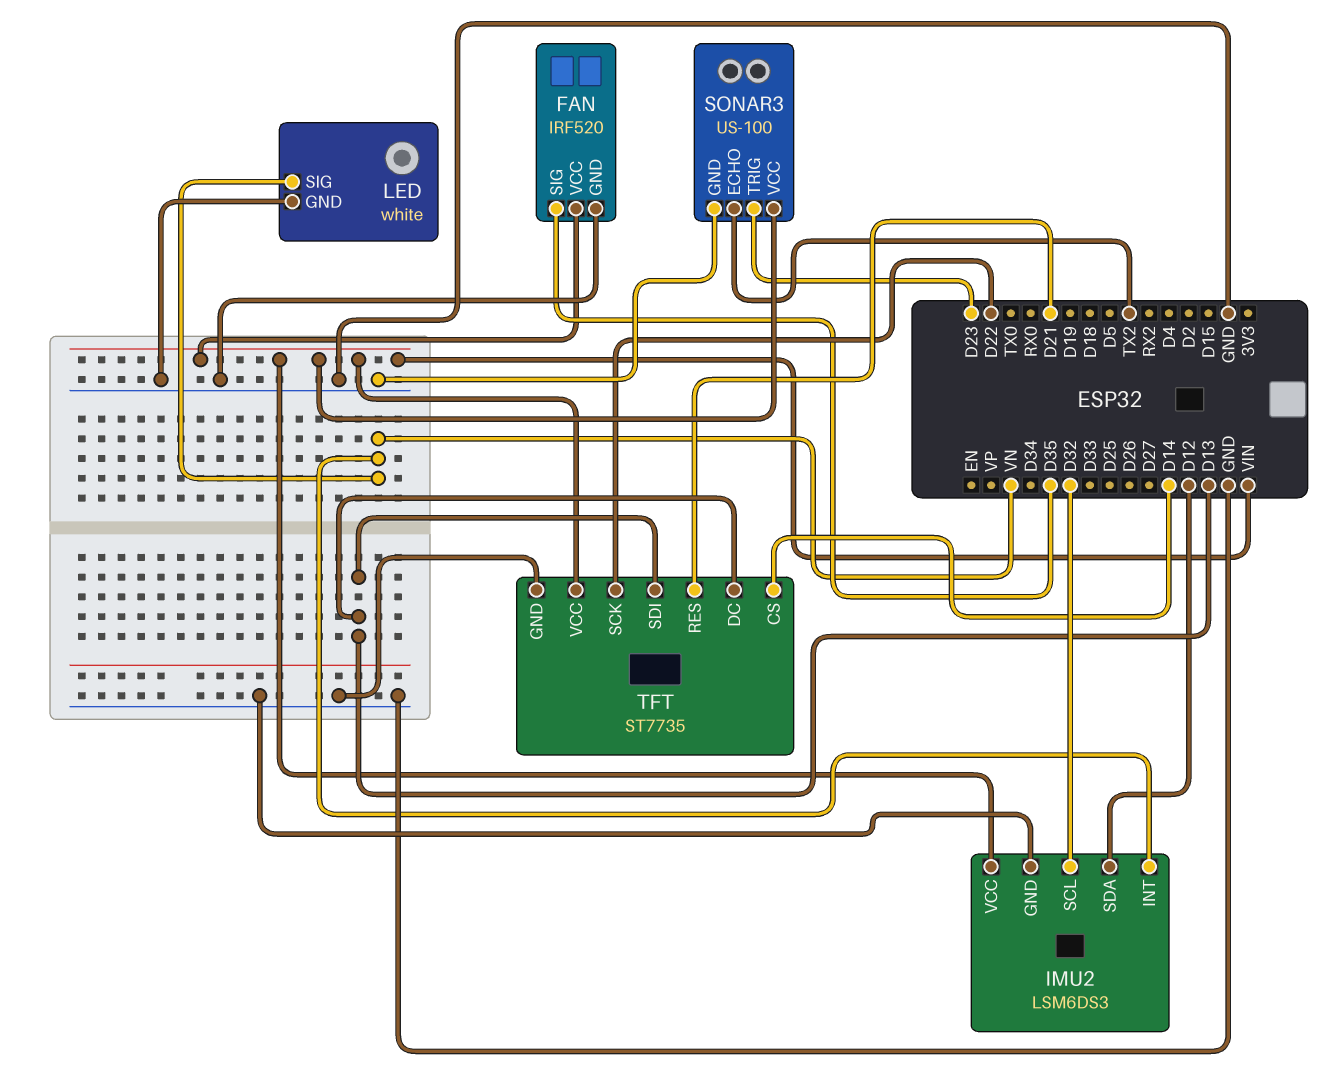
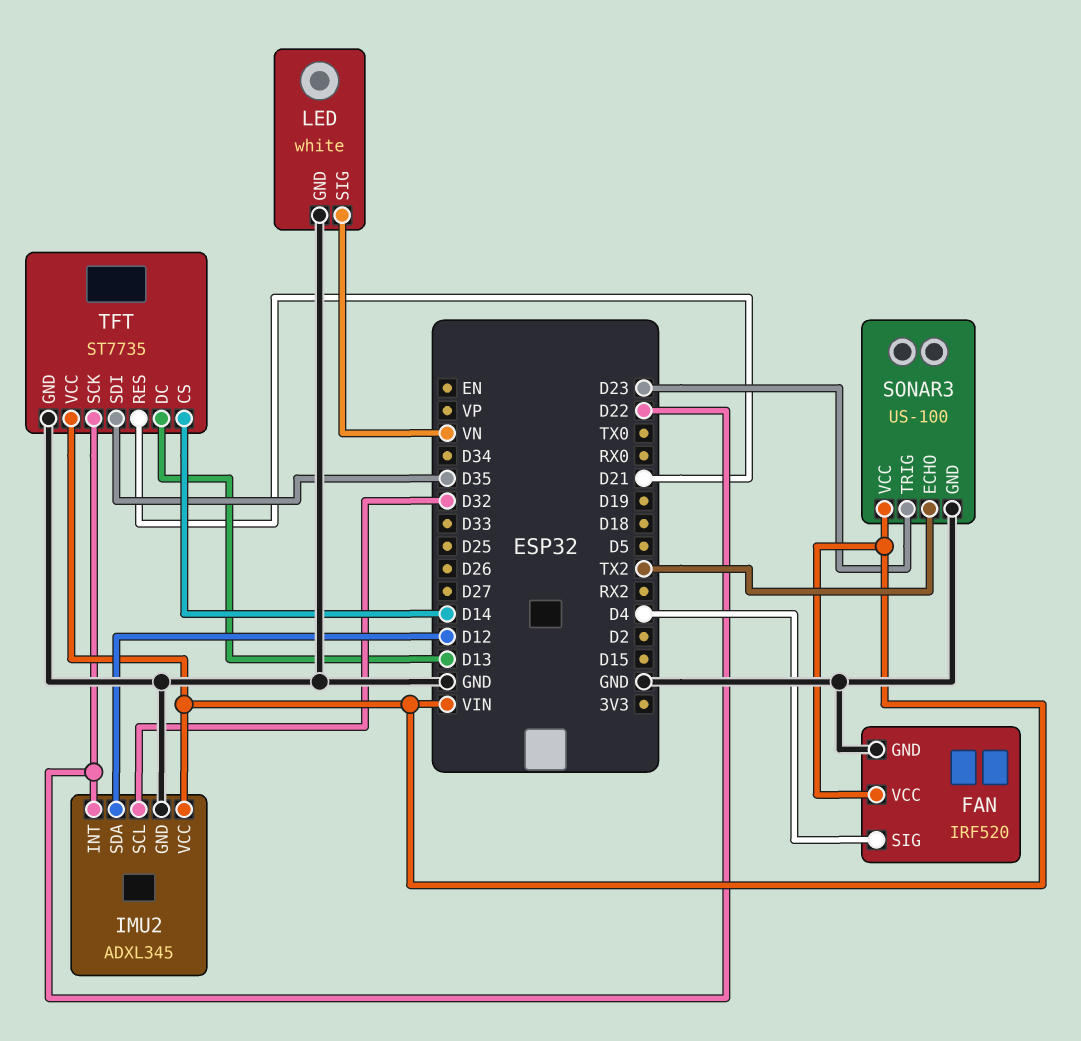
FAN pin SIG: D35 -> D4
IMU2: LSM6DS3 -> ADXL345
IMU2 pin INT: VN -> D22
TFT pin SDI: D13 -> D35

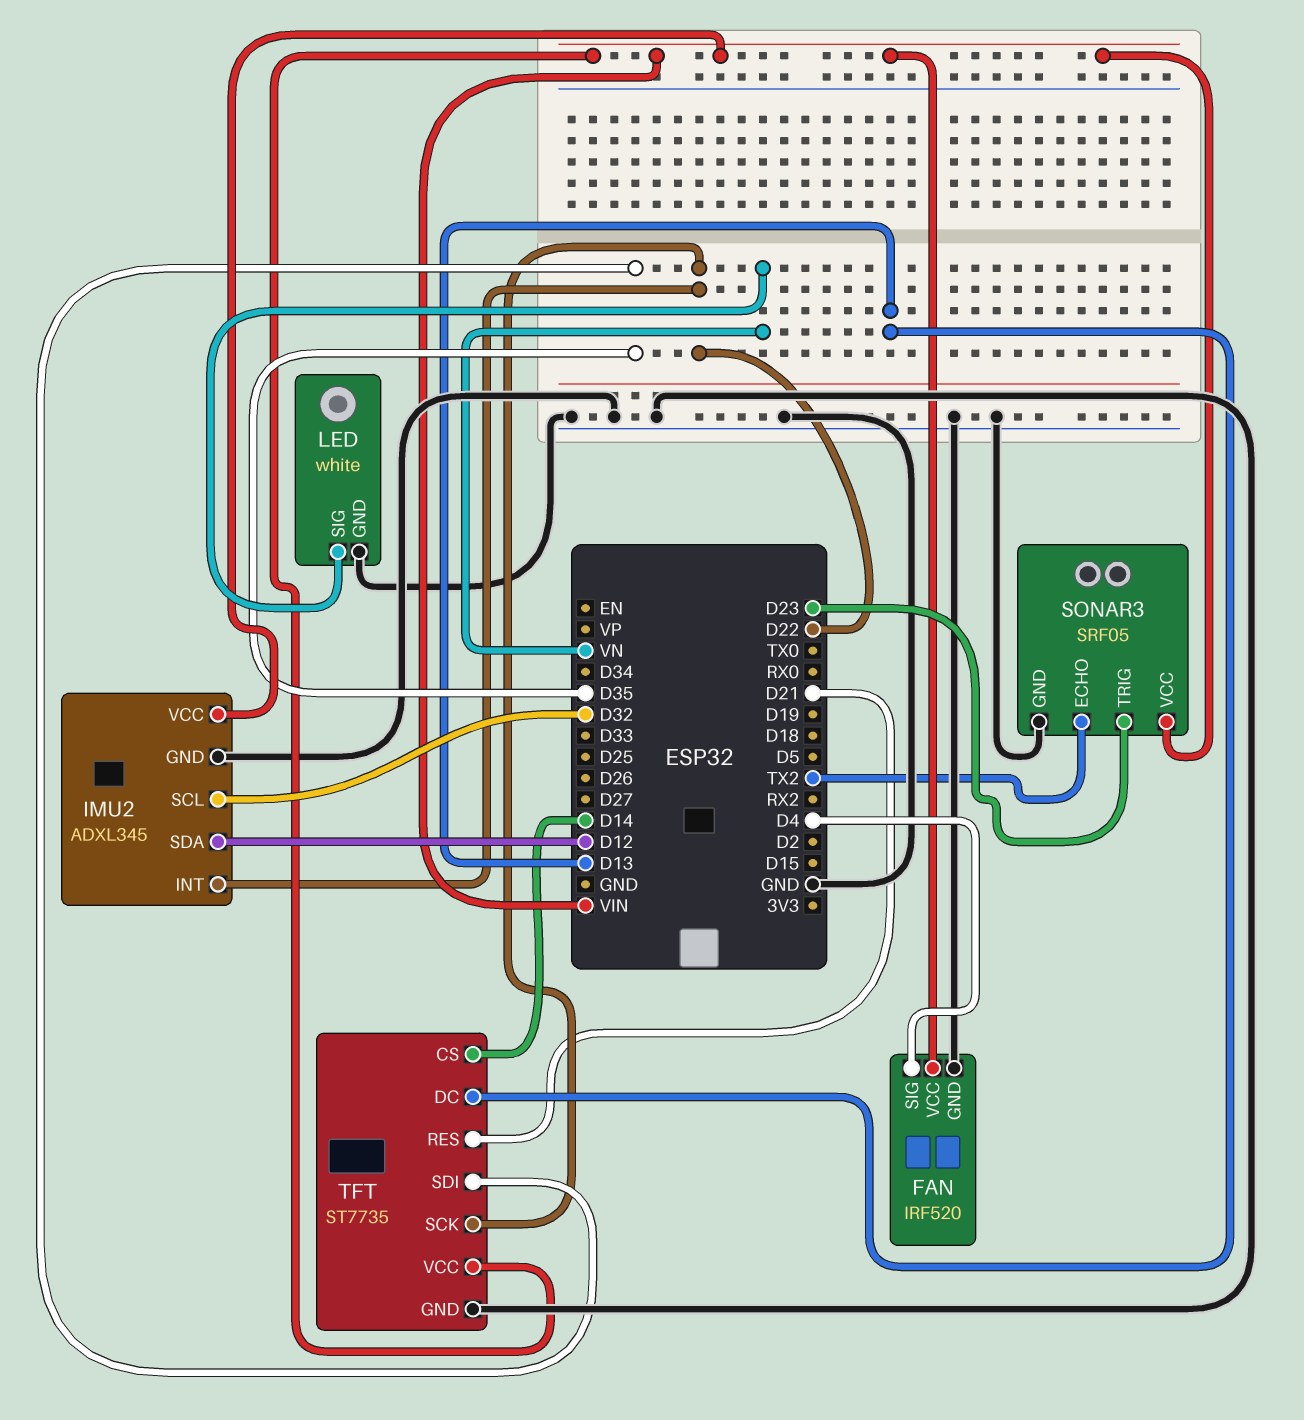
SONAR3: US-100 -> SRF05

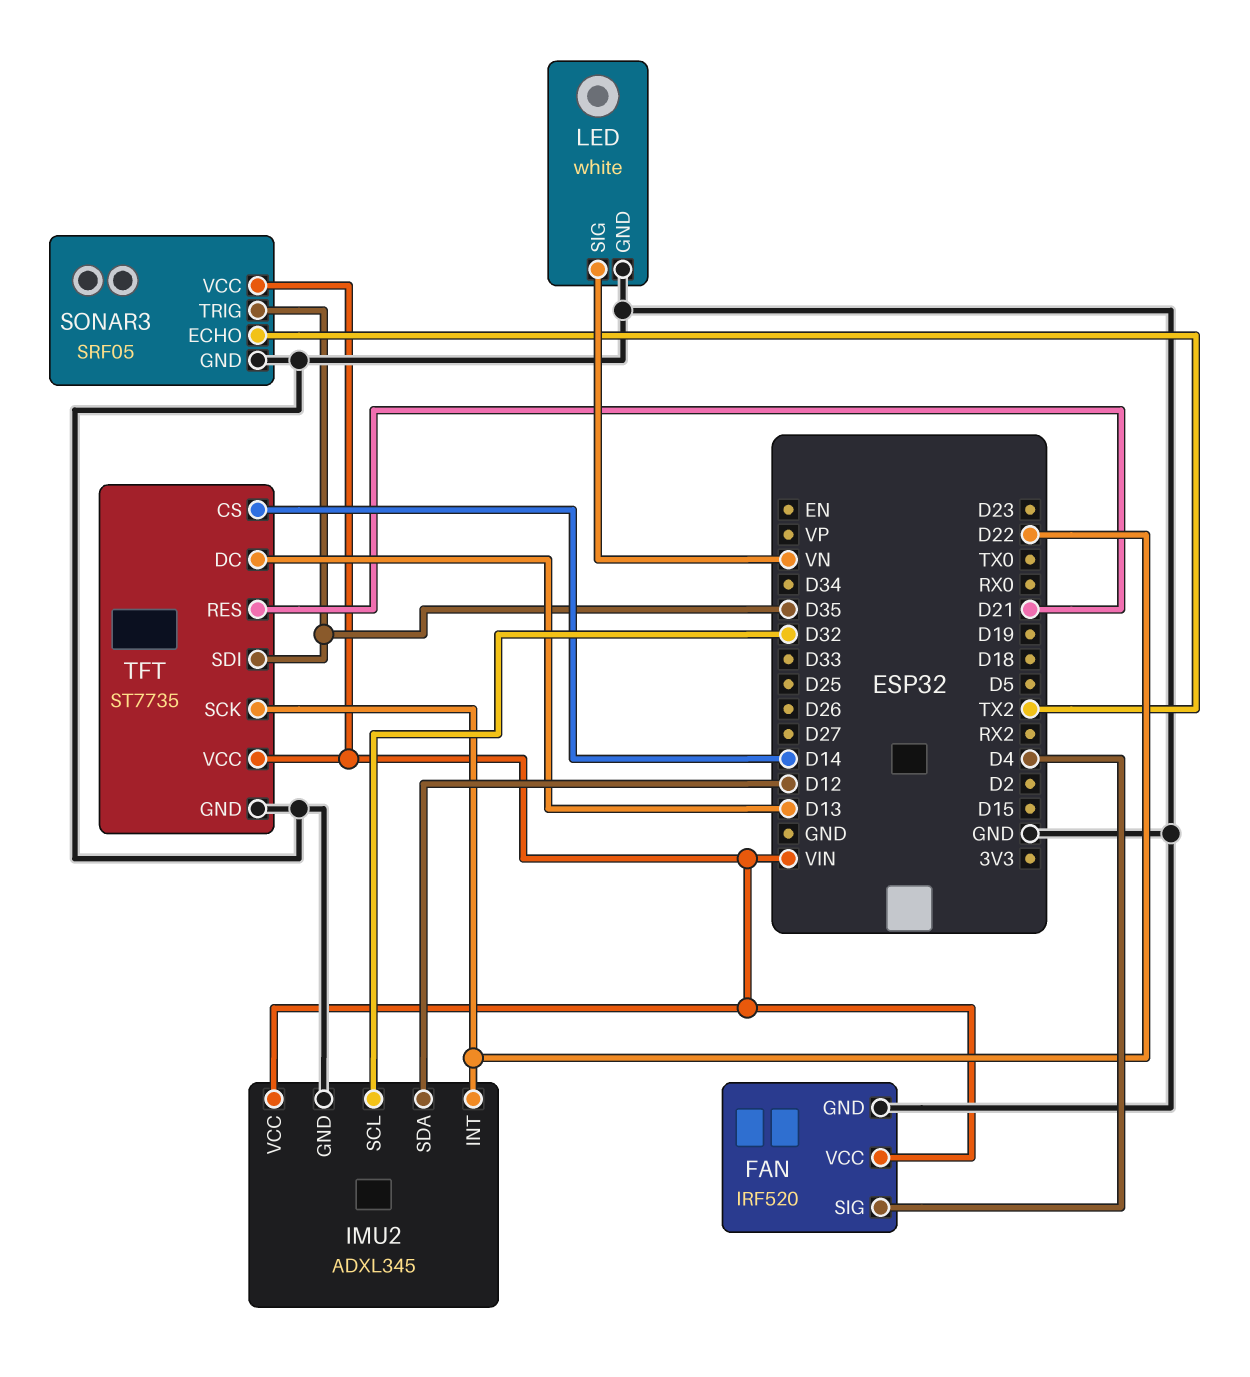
SONAR3 pin TRIG: D23 -> D35

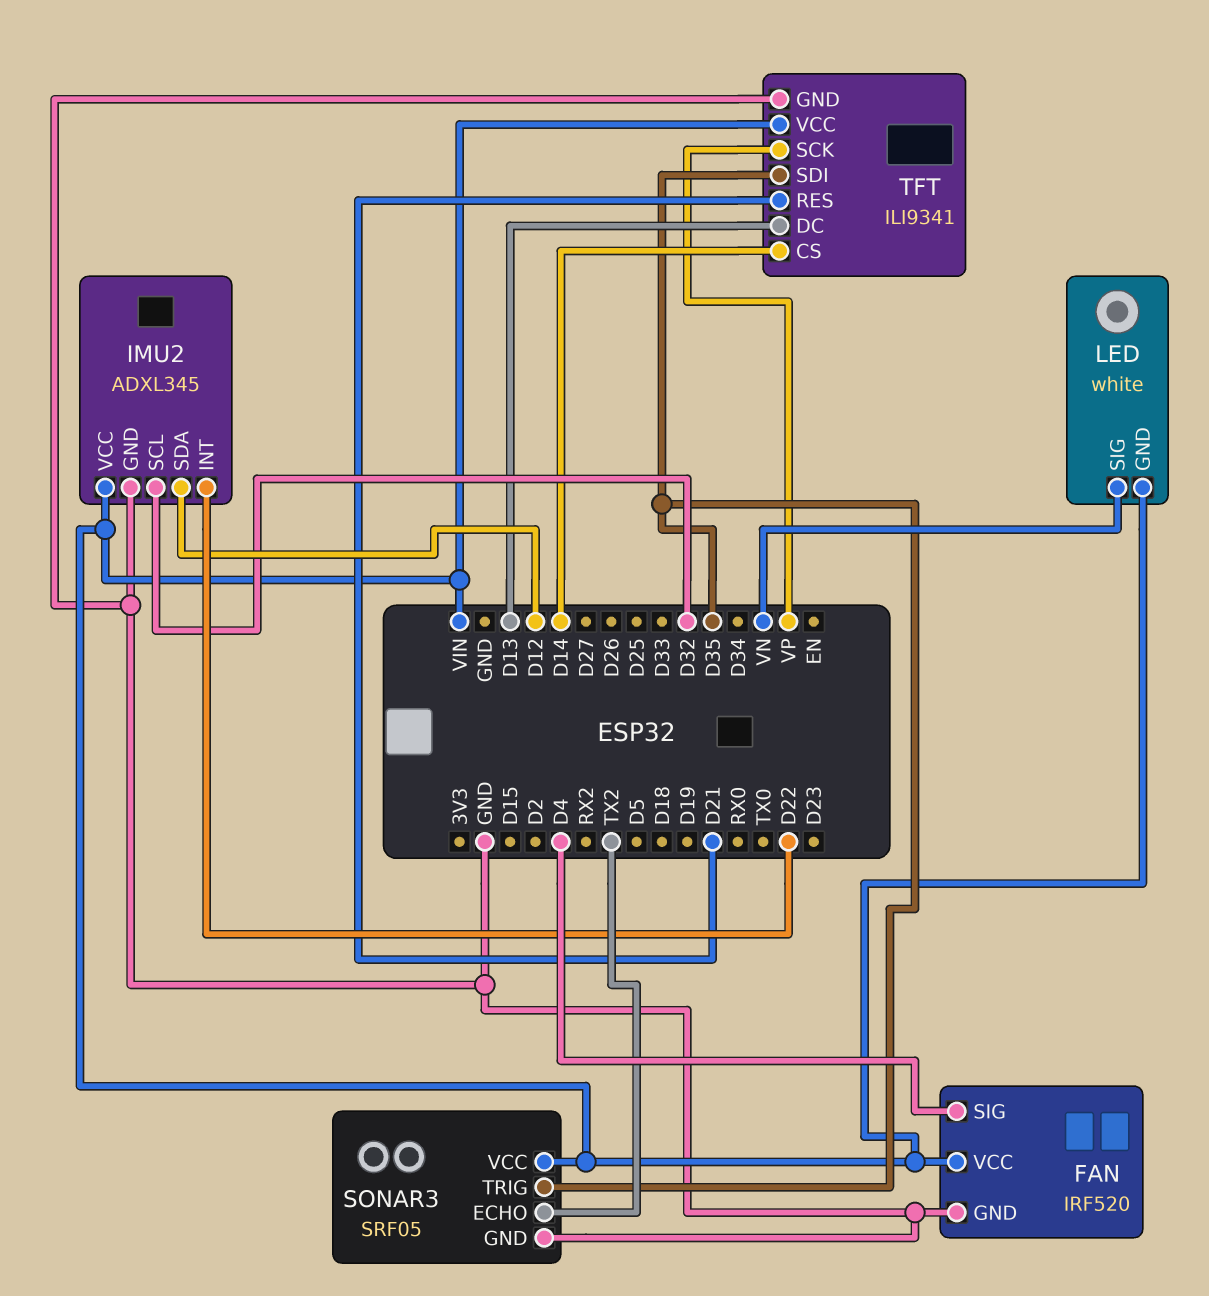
LED pin GND: GND -> VIN
TFT: ST7735 -> ILI9341
TFT pin SCK: D22 -> VP

